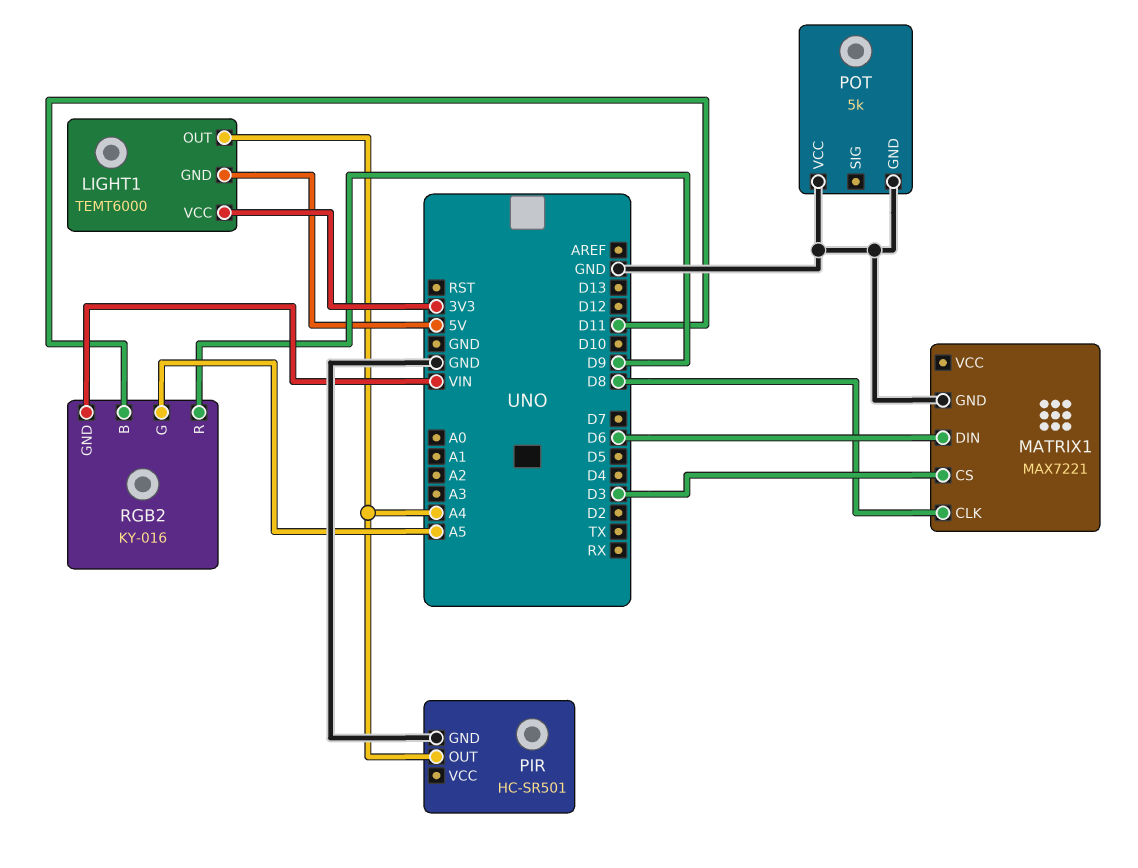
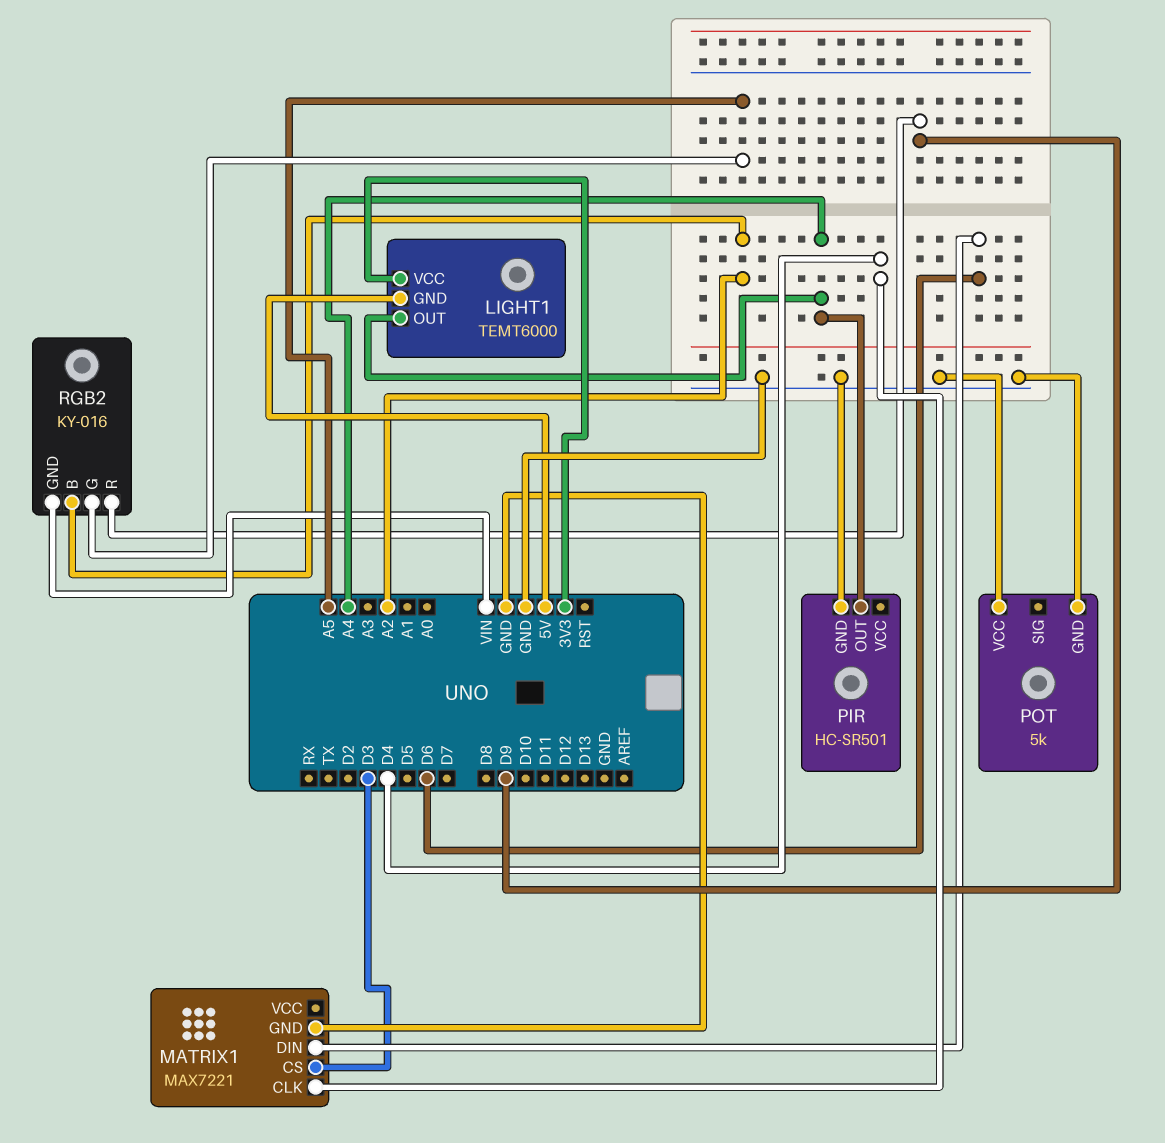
MATRIX1 pin CLK: D8 -> D4
RGB2 pin B: D11 -> A2

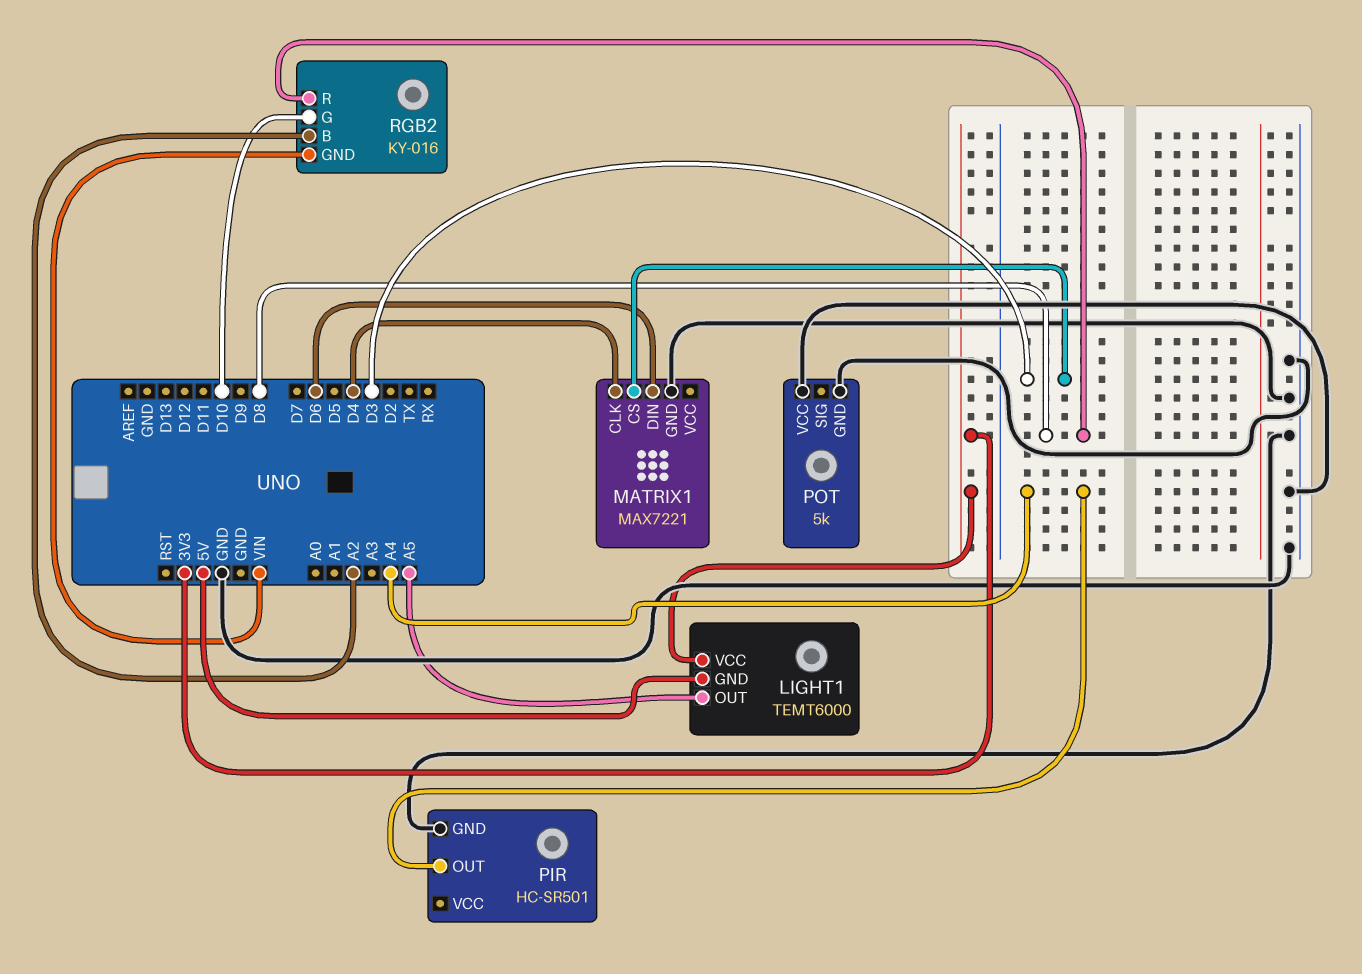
LIGHT1 pin OUT: A4 -> A5
RGB2 pin G: A5 -> D10
RGB2 pin R: D9 -> D8

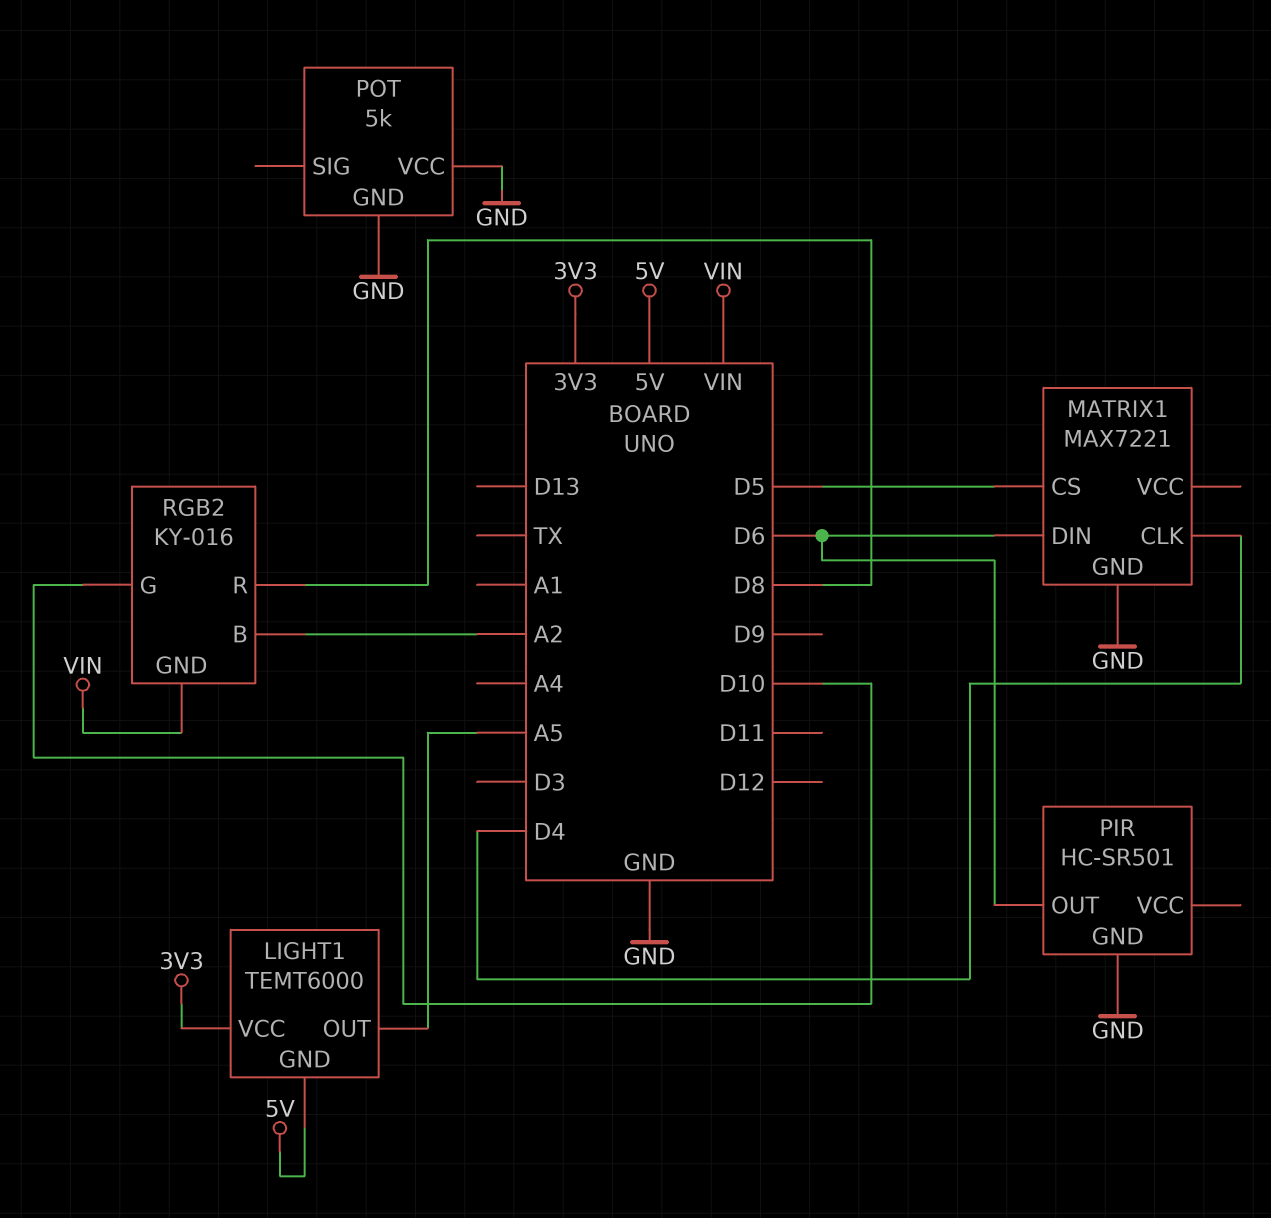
MATRIX1 pin CS: D3 -> D5
PIR pin OUT: A4 -> D6

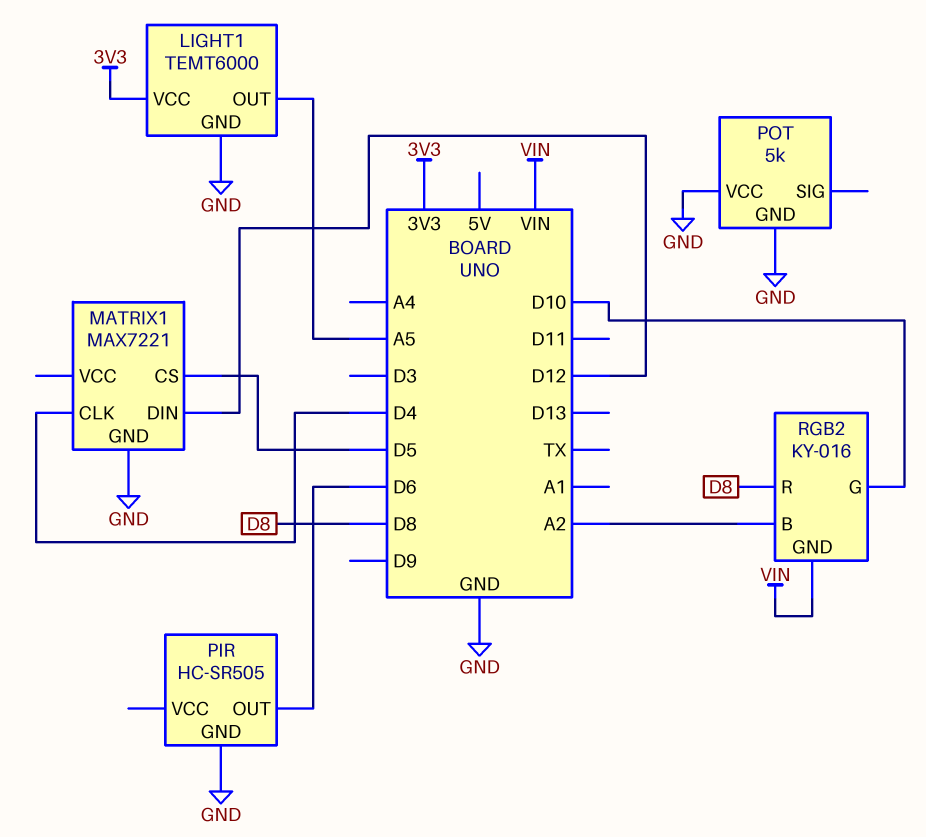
LIGHT1 pin GND: 5V -> GND
MATRIX1 pin DIN: D6 -> D12
PIR: HC-SR501 -> HC-SR505

